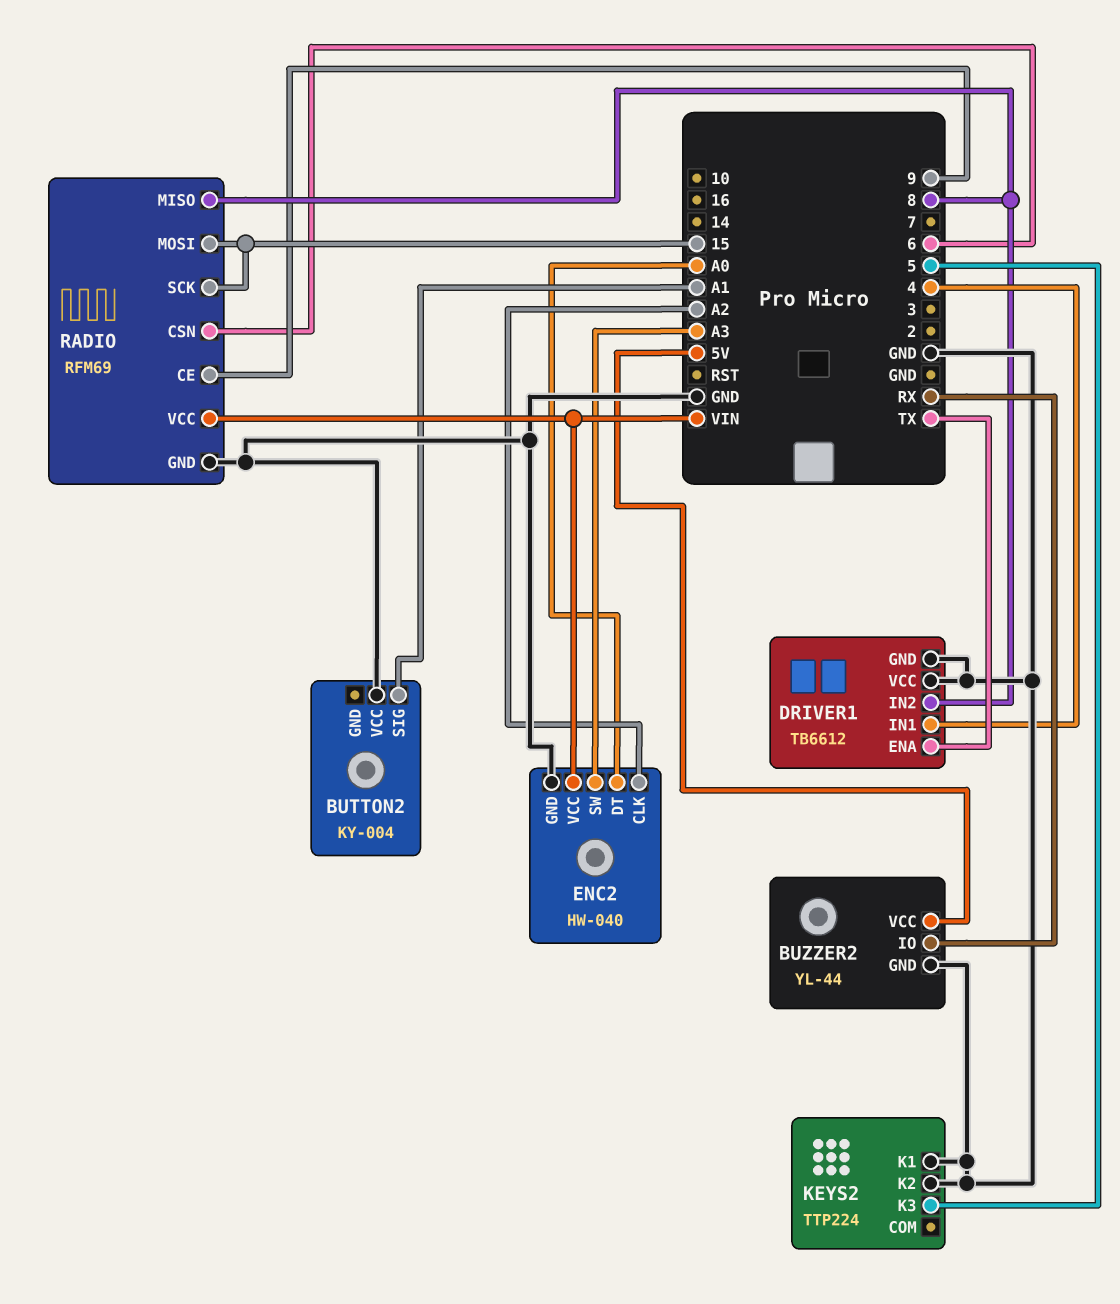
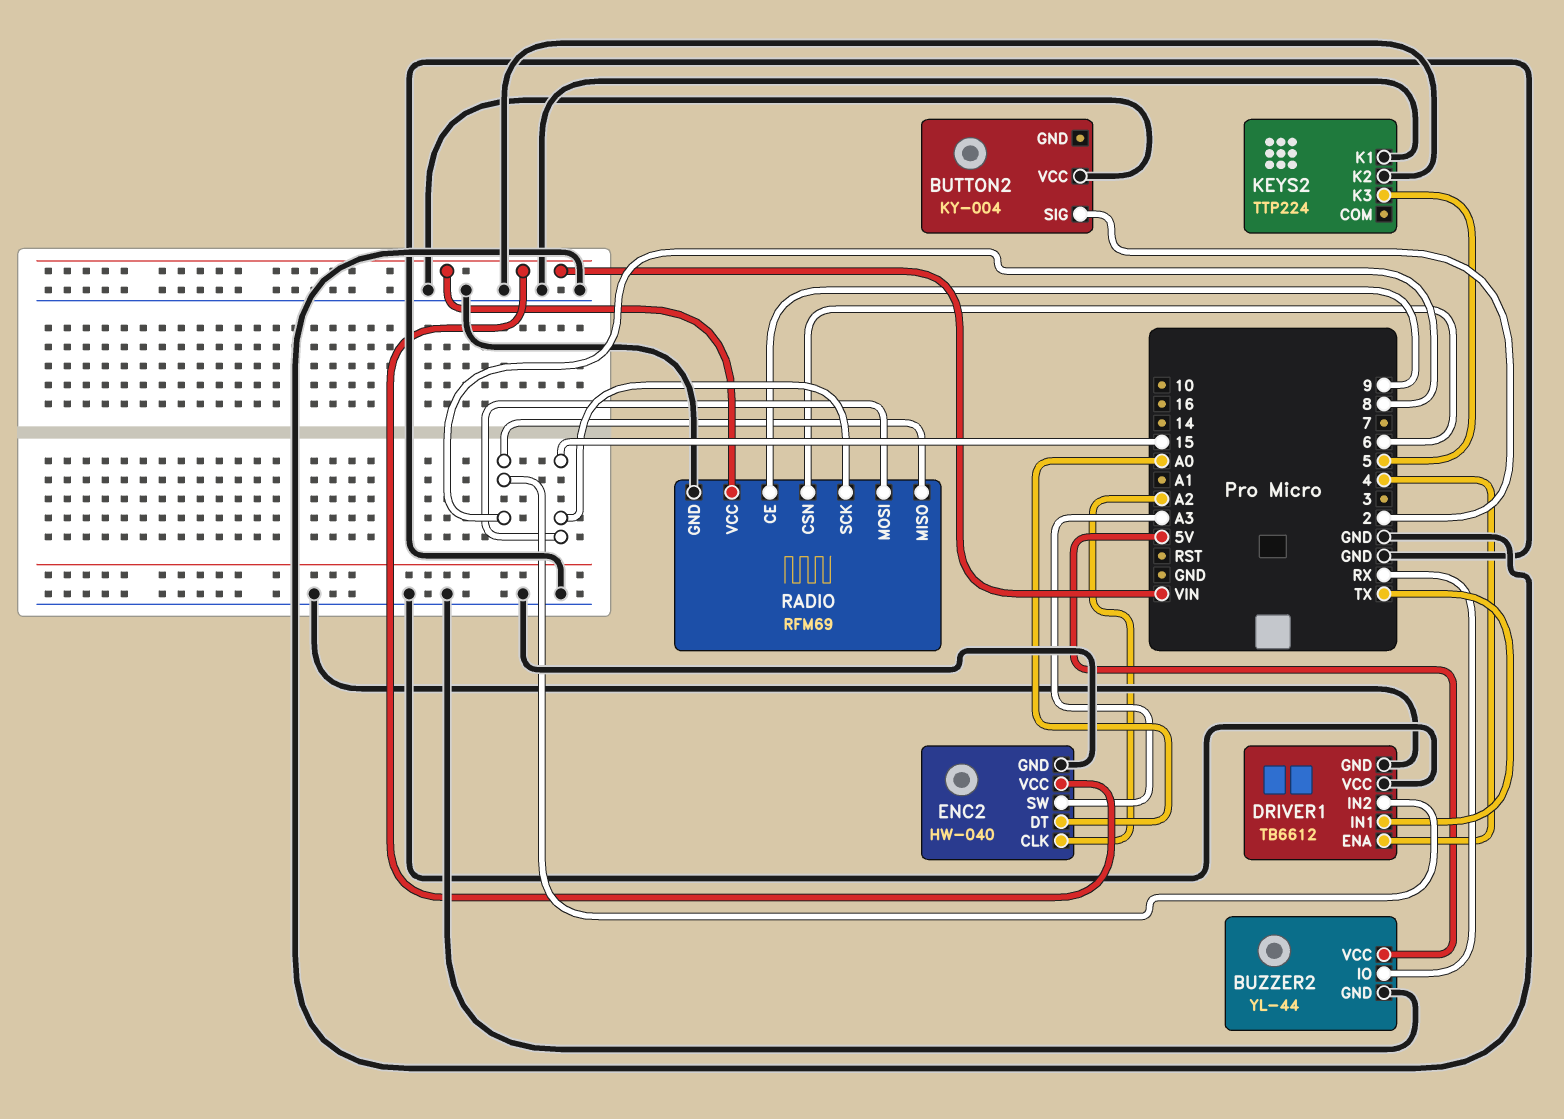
BUTTON2 pin SIG: A1 -> 2
DRIVER1 pin ENA: TX -> 4
DRIVER1 pin IN1: 4 -> TX

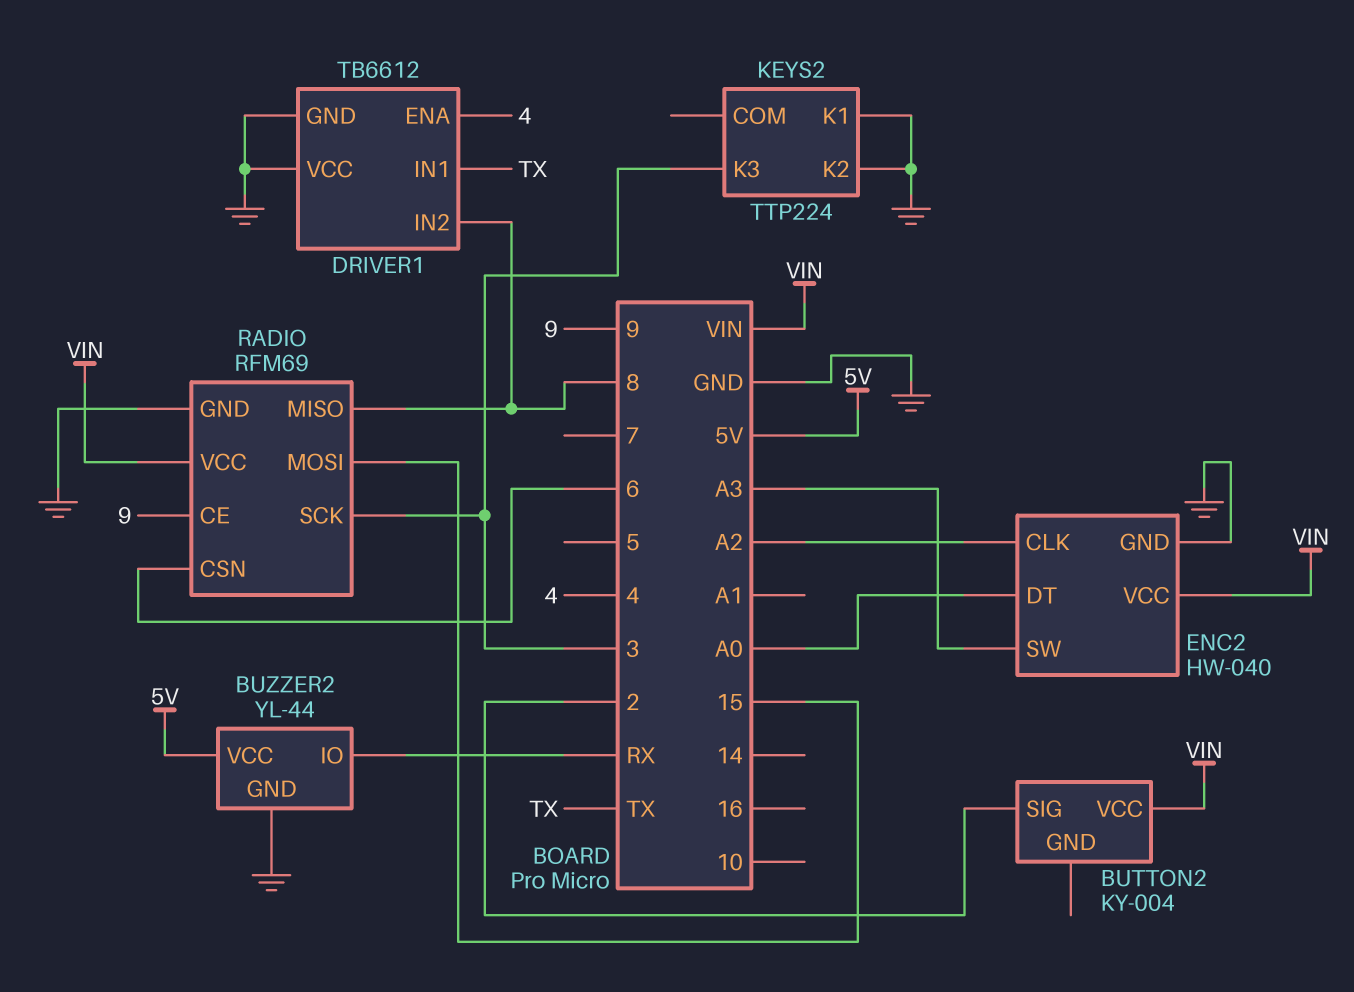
BUTTON2 pin VCC: GND -> VIN
KEYS2 pin K3: 5 -> 3
RADIO pin SCK: 15 -> 3

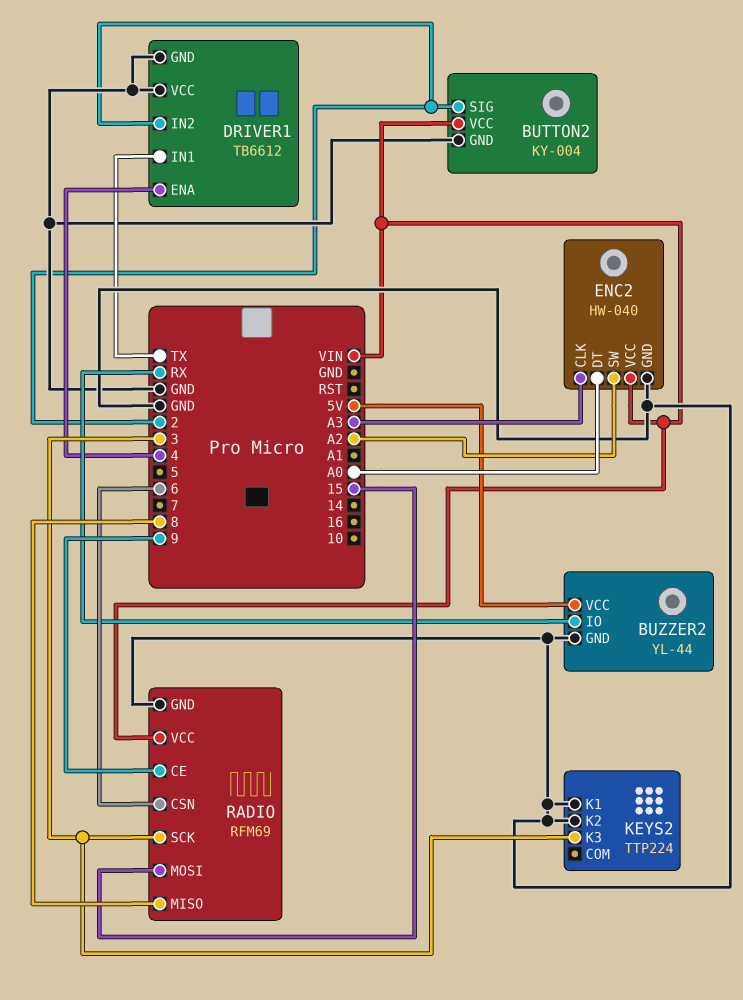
BUTTON2 pin GND: none -> GND
DRIVER1 pin IN2: 8 -> 2
ENC2 pin CLK: A2 -> A3
ENC2 pin SW: A3 -> A2

